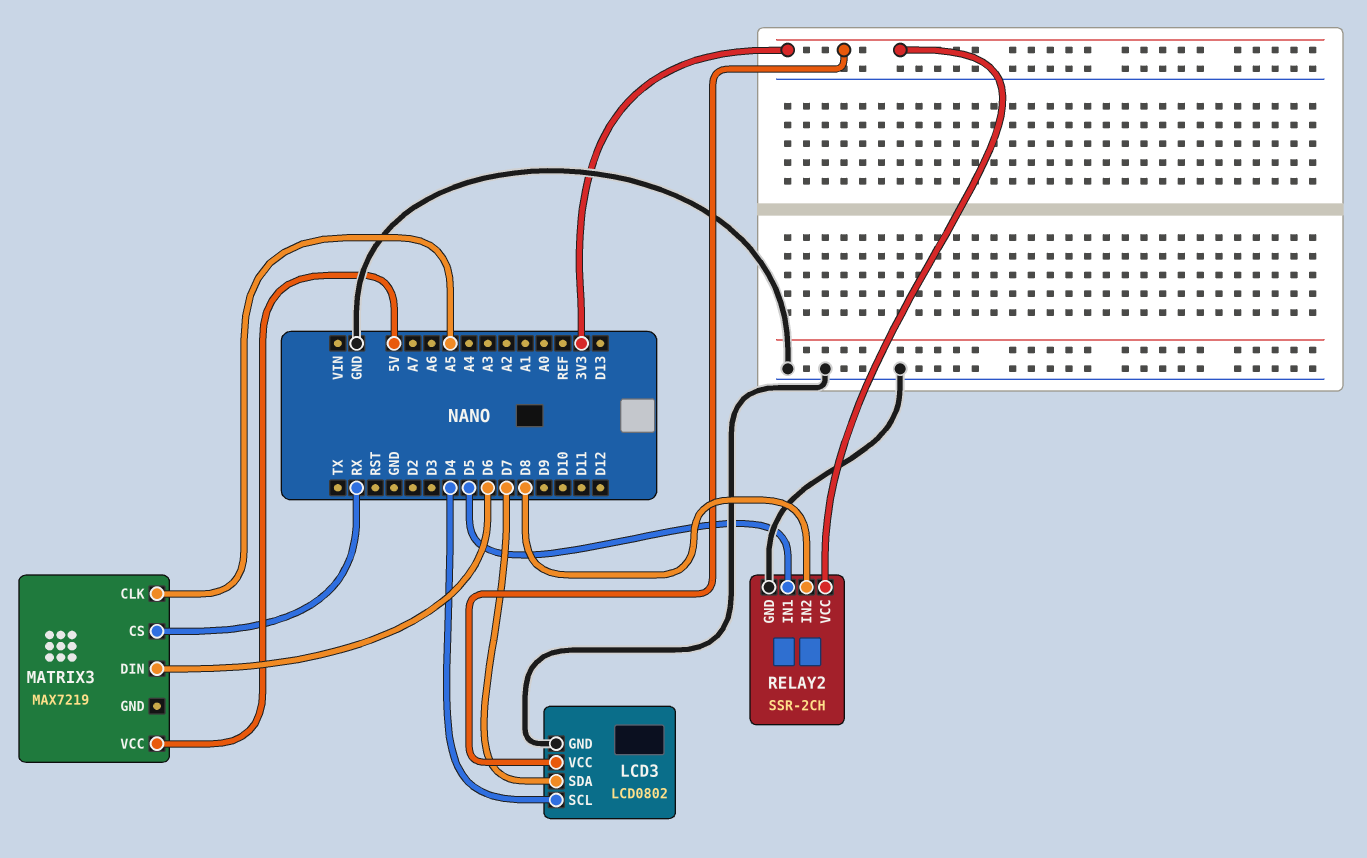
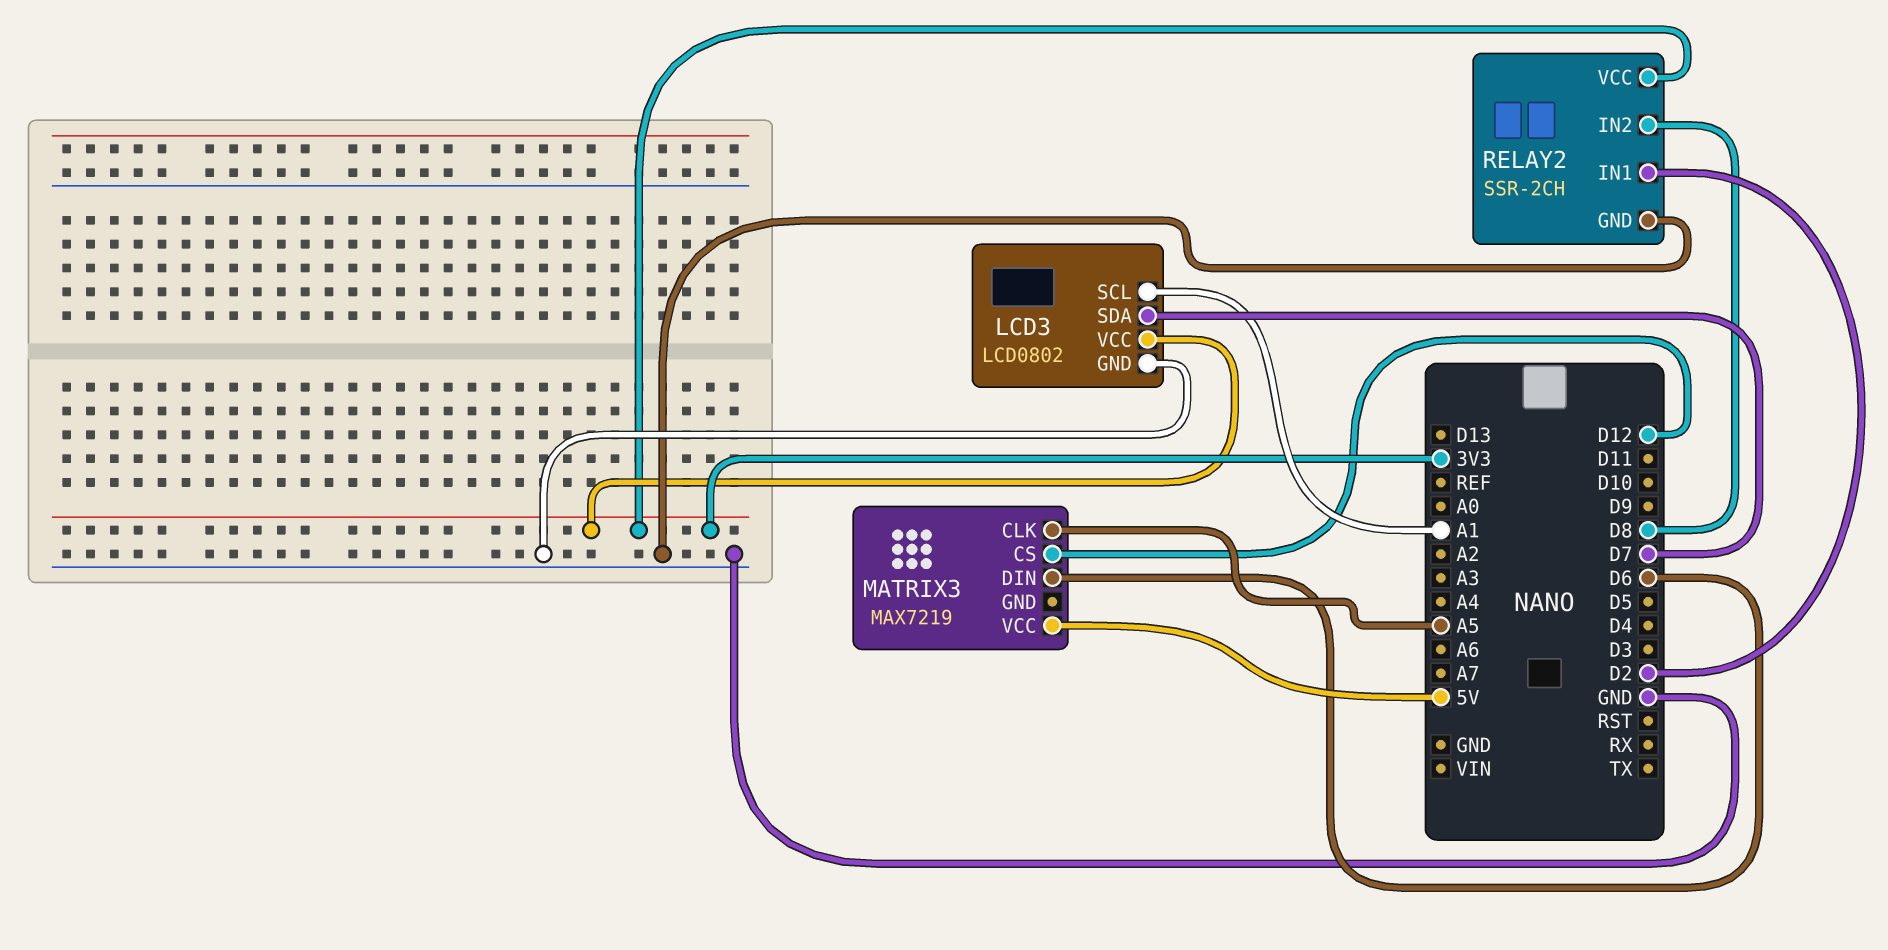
LCD3 pin SCL: D4 -> A1
MATRIX3 pin CS: RX -> D12
RELAY2 pin IN1: D5 -> D2

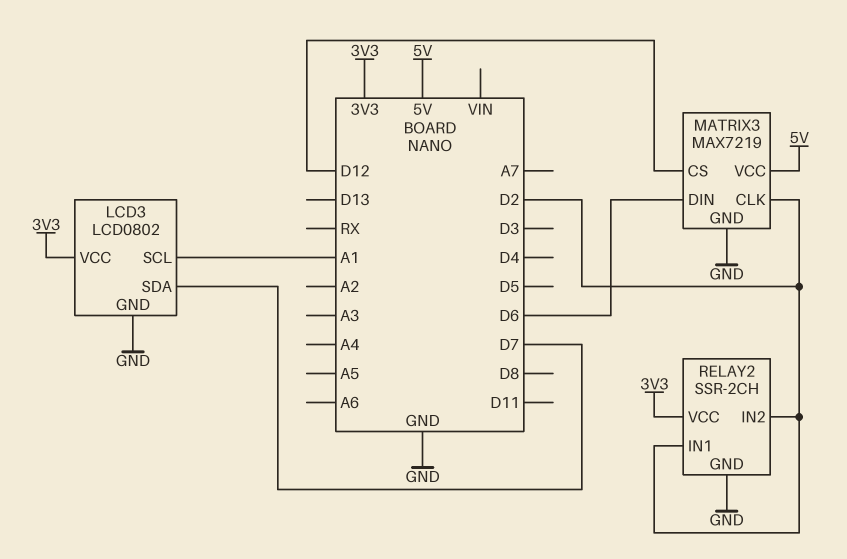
MATRIX3 pin CLK: A5 -> D2
MATRIX3 pin GND: none -> GND
RELAY2 pin IN2: D8 -> D2

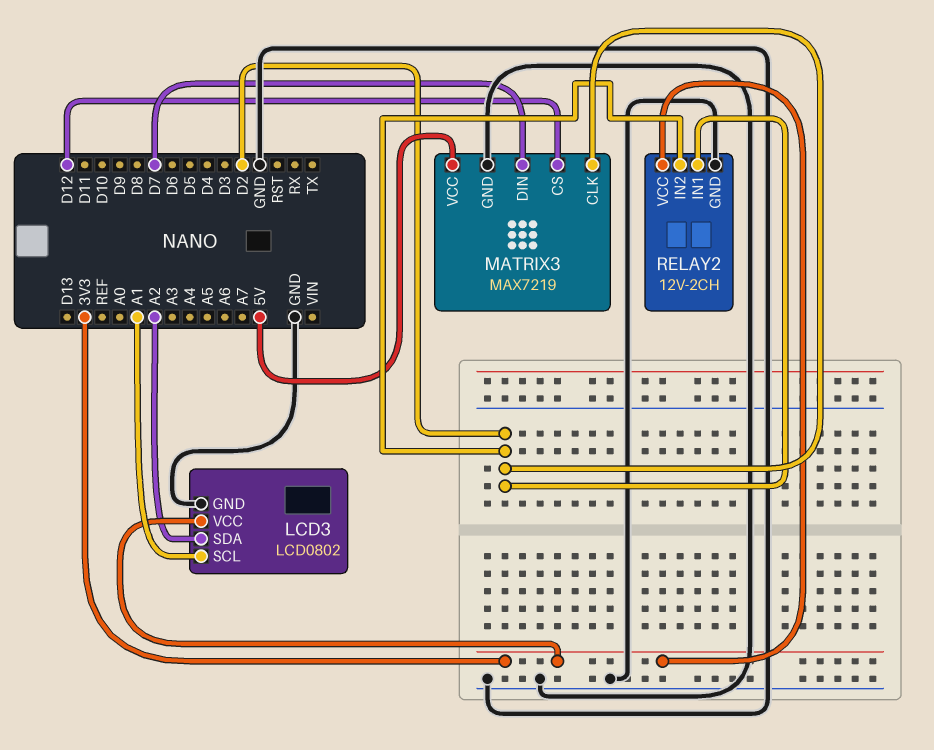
LCD3 pin SDA: D7 -> A2
MATRIX3 pin DIN: D6 -> D7
RELAY2: SSR-2CH -> 12V-2CH

